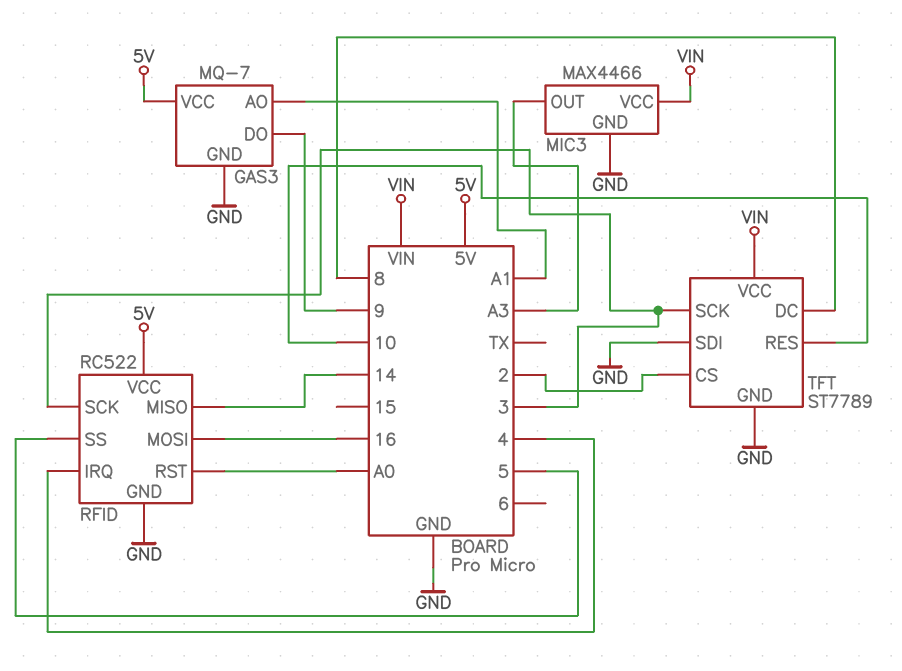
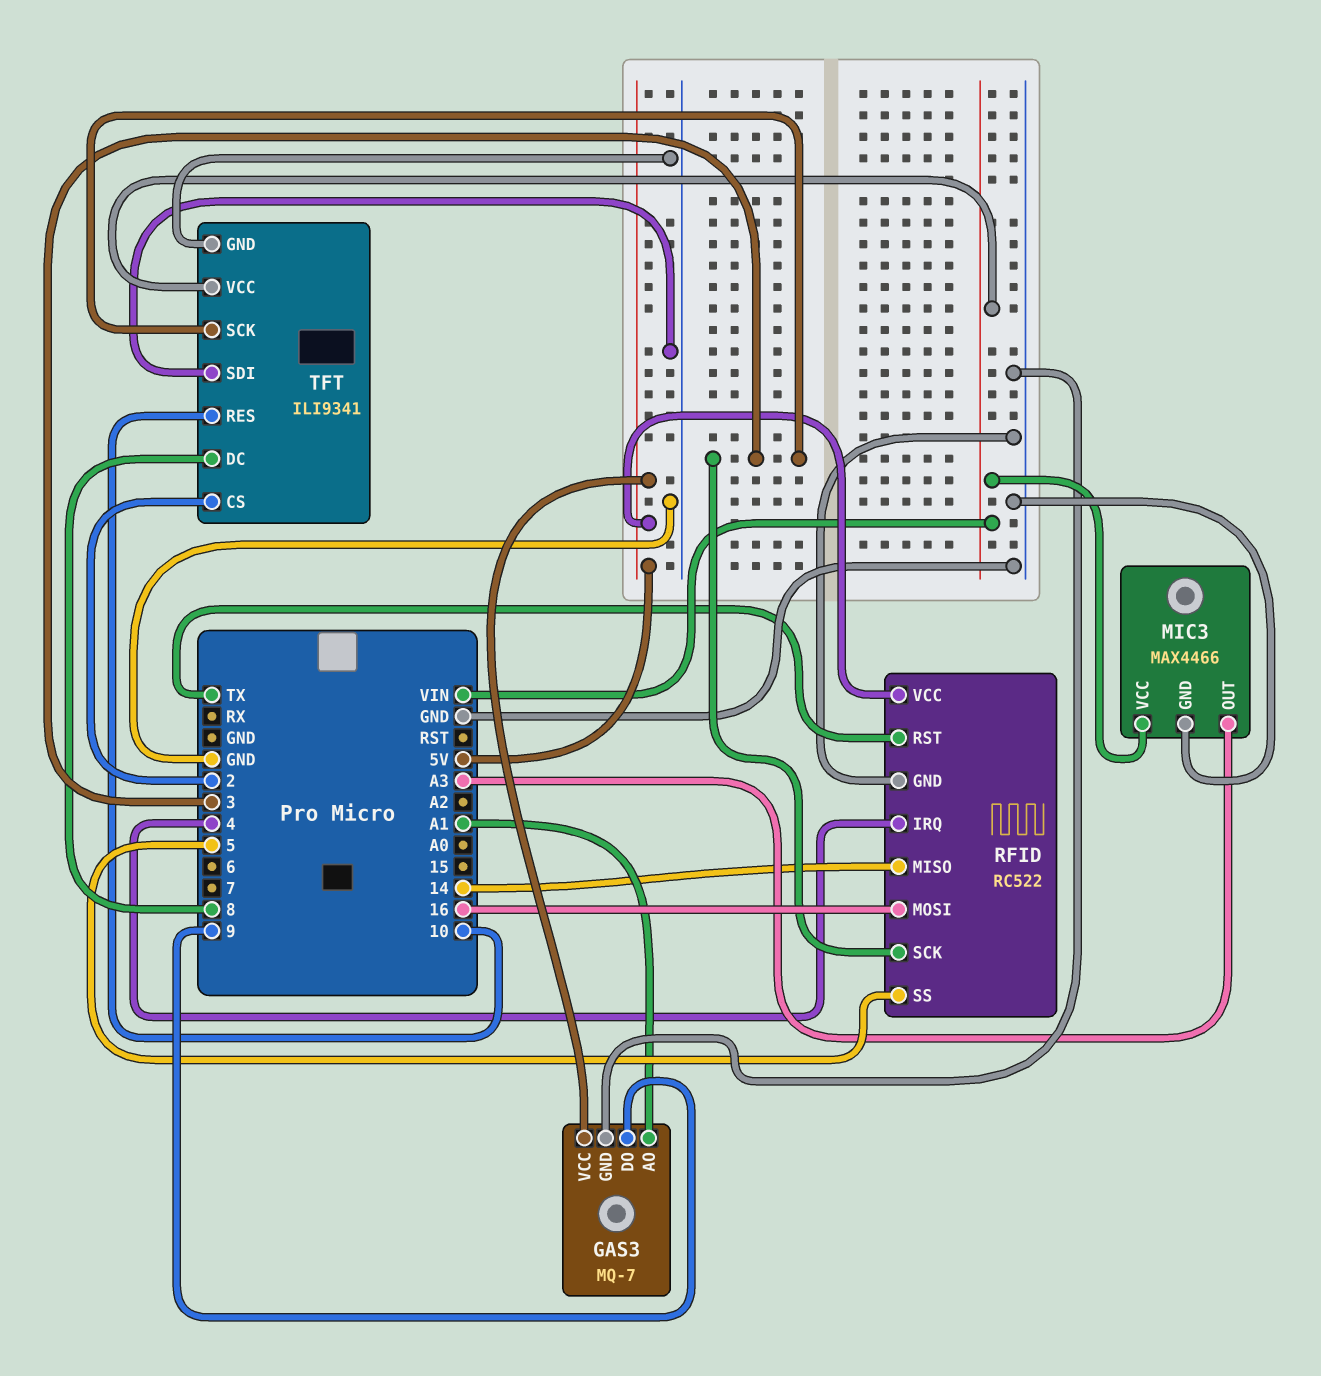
RFID pin RST: A0 -> TX
TFT: ST7789 -> ILI9341

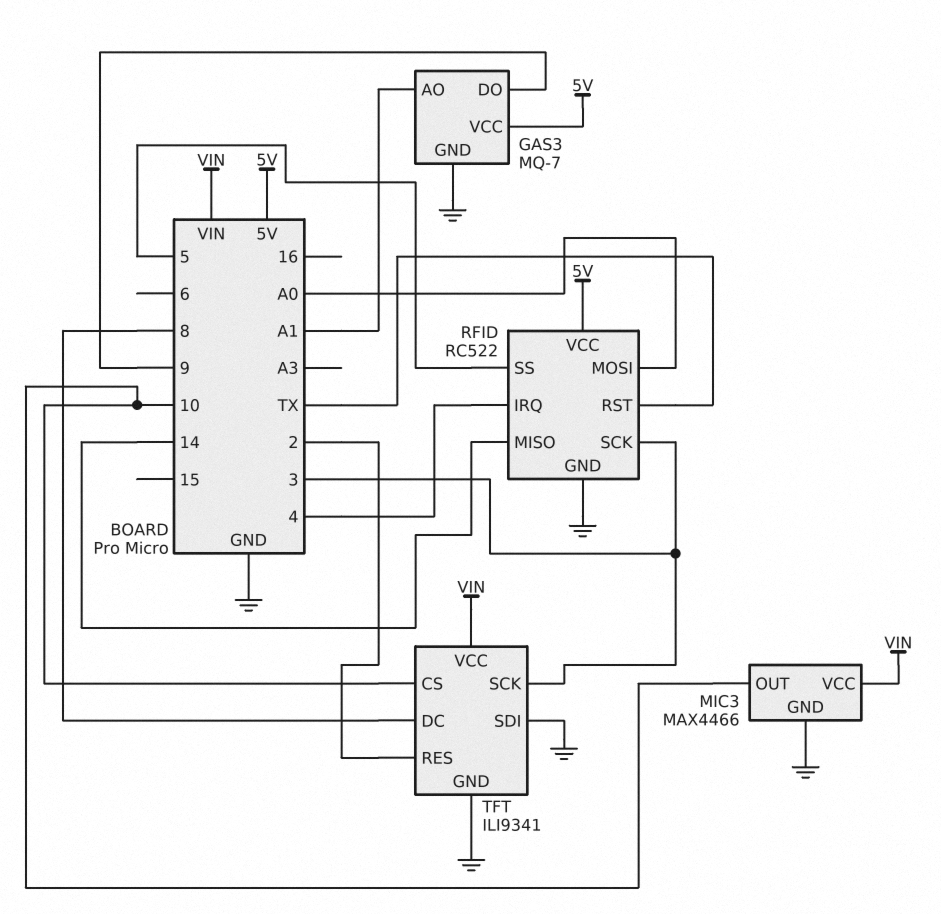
MIC3 pin OUT: A3 -> 10
RFID pin MOSI: 16 -> A0
TFT pin CS: 2 -> 10
TFT pin RES: 10 -> 2

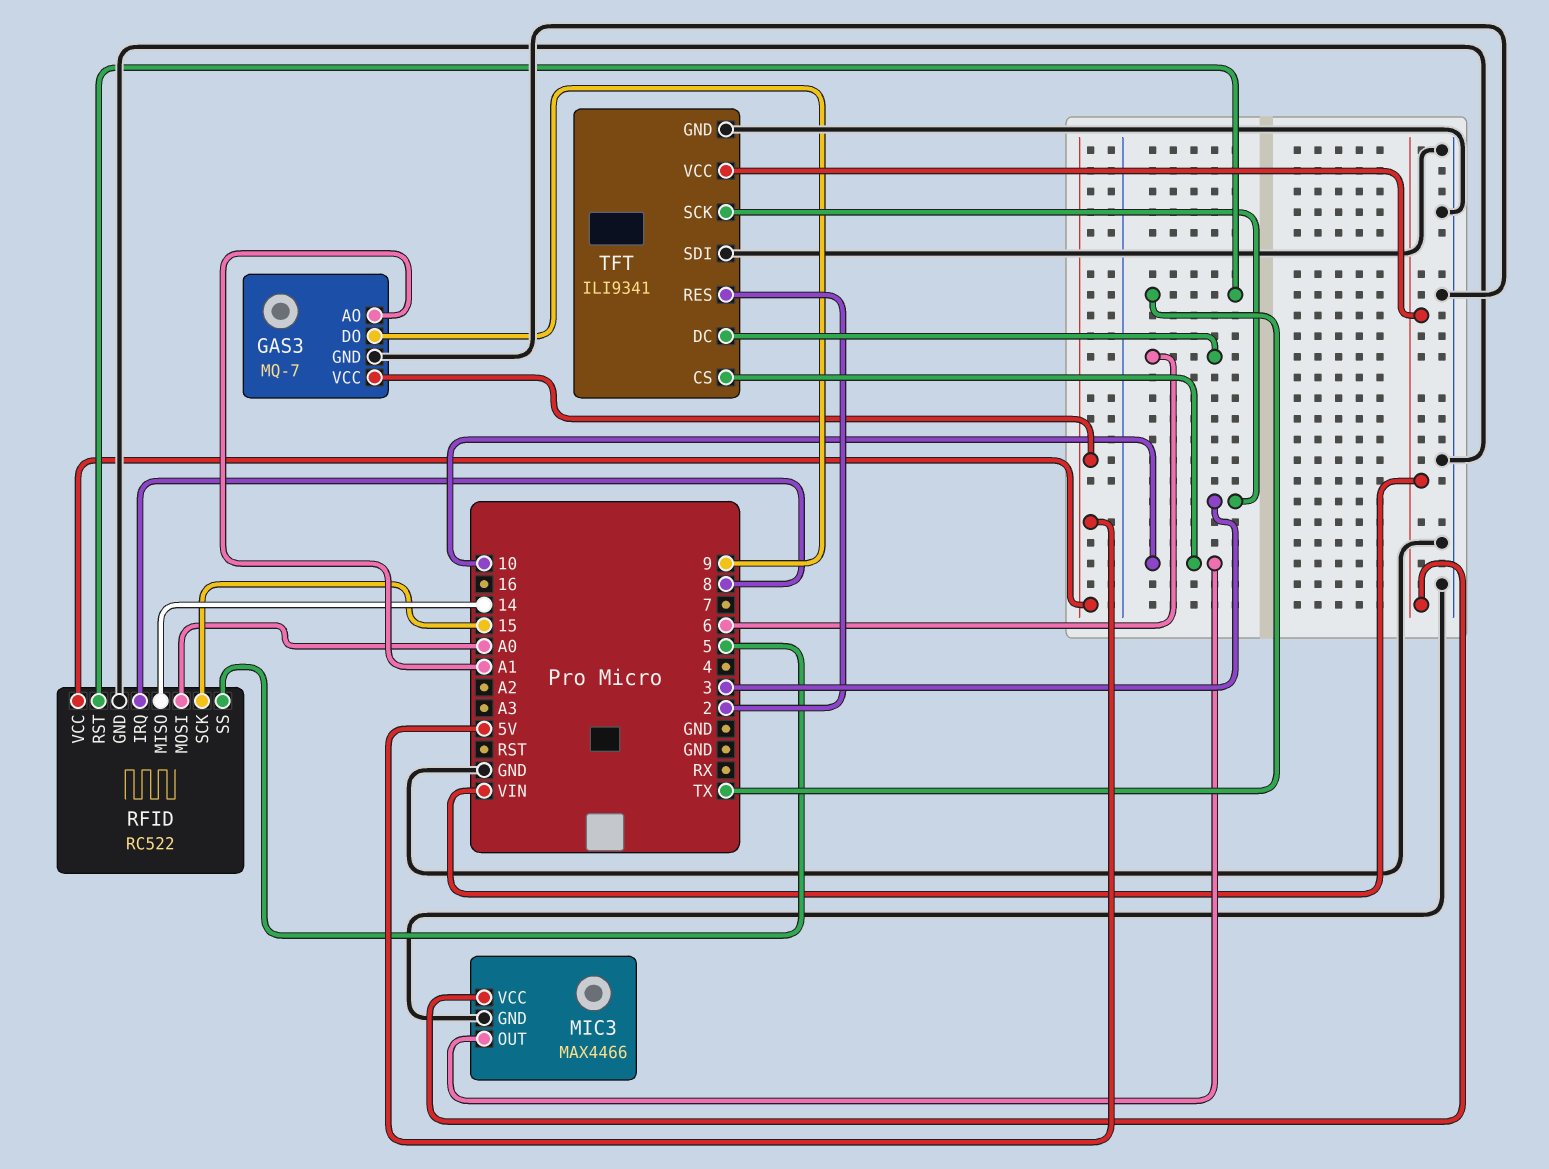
RFID pin IRQ: 4 -> 8
RFID pin SCK: 3 -> 15
TFT pin DC: 8 -> 6

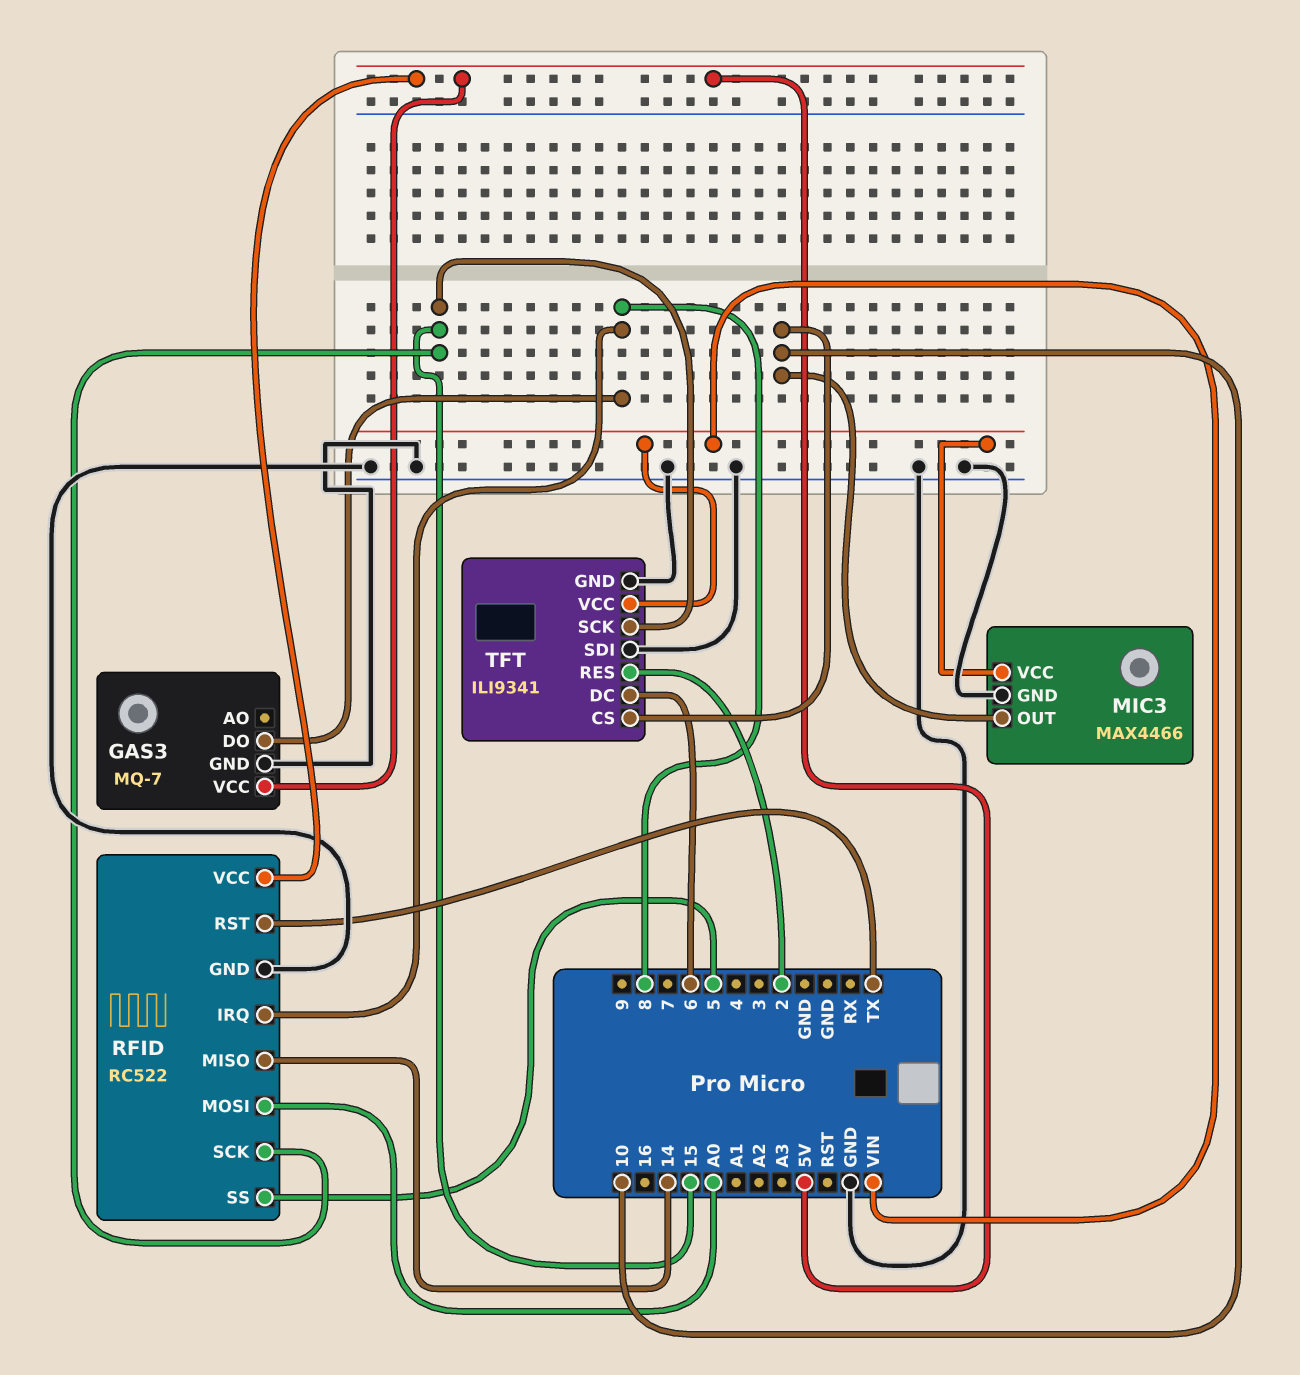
GAS3 pin AO: A1 -> none
GAS3 pin DO: 9 -> 8
TFT pin SCK: 3 -> 15

